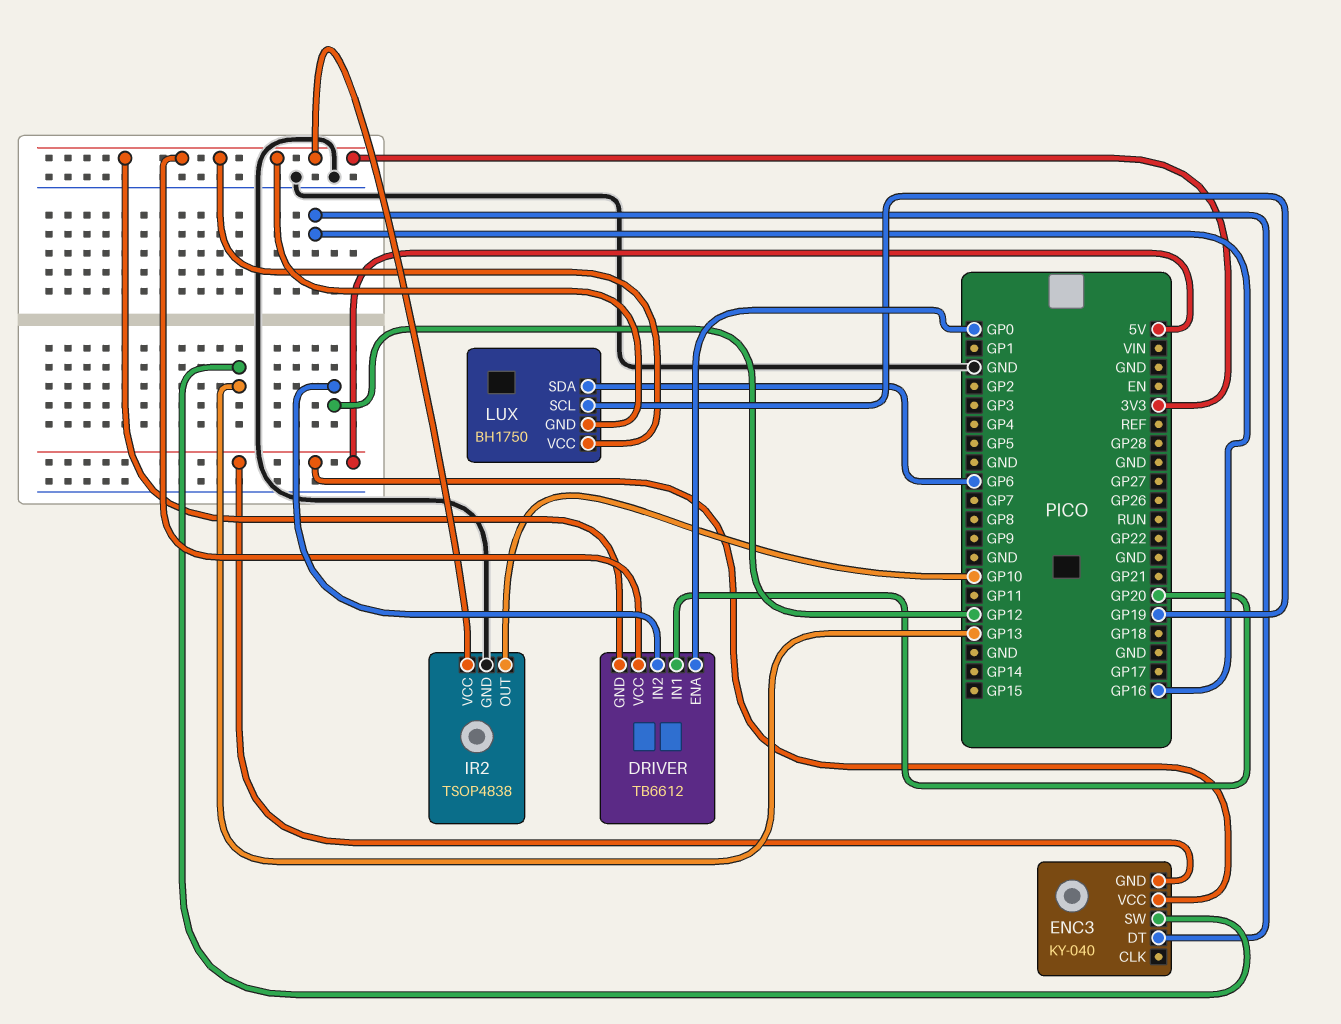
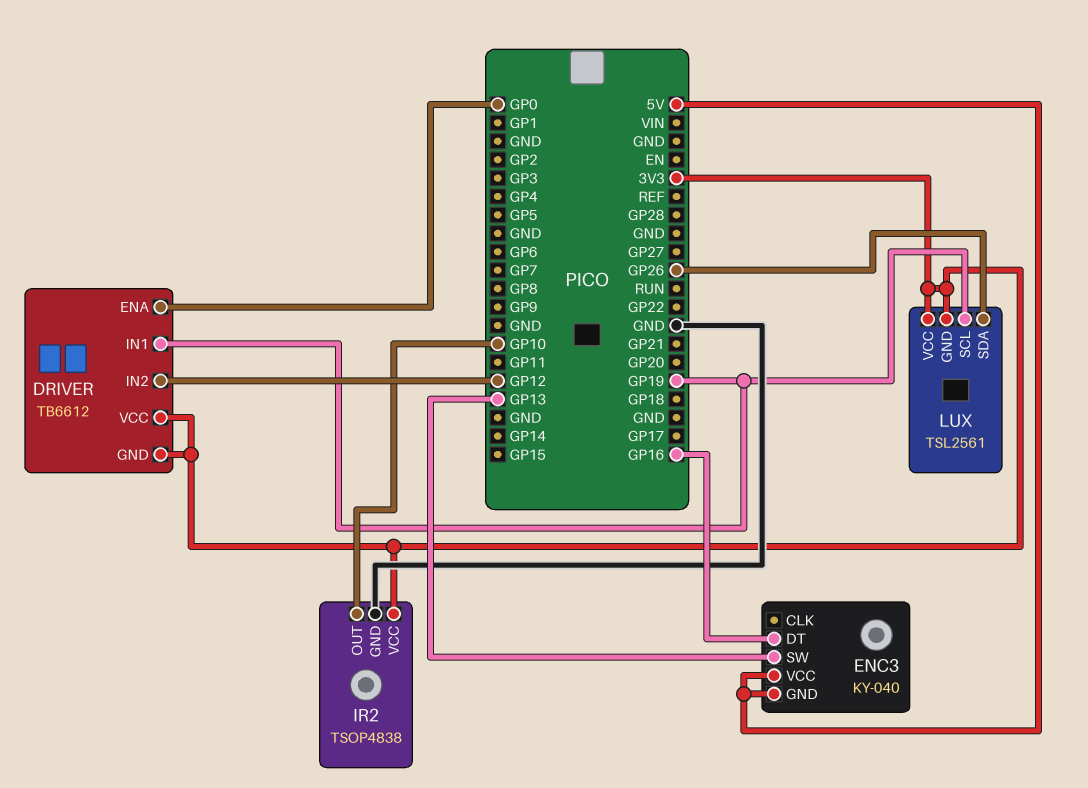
DRIVER pin IN1: GP20 -> GP19
LUX: BH1750 -> TSL2561
LUX pin SDA: GP6 -> GP26

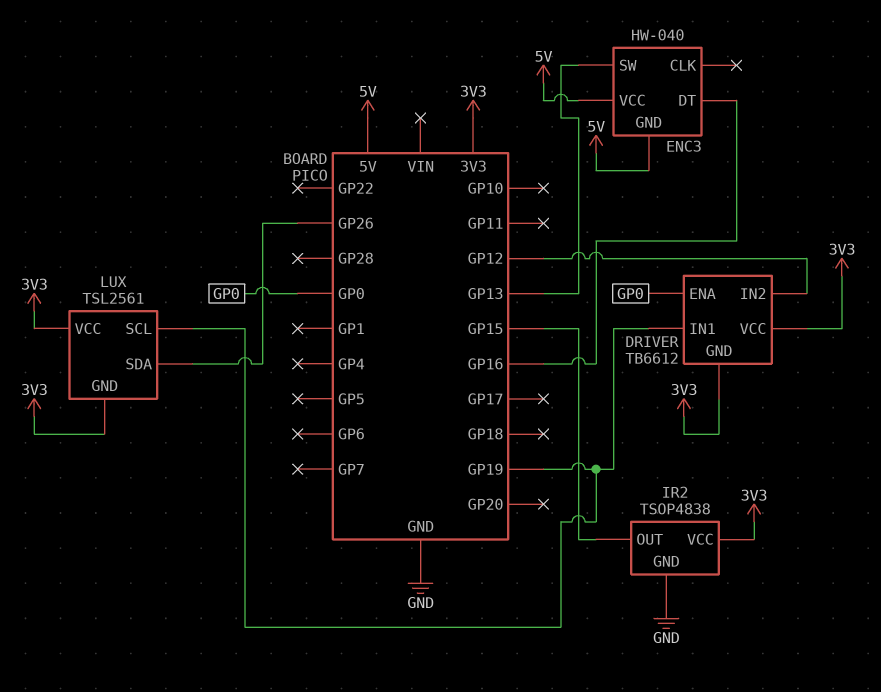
ENC3: KY-040 -> HW-040
IR2 pin OUT: GP10 -> GP15

